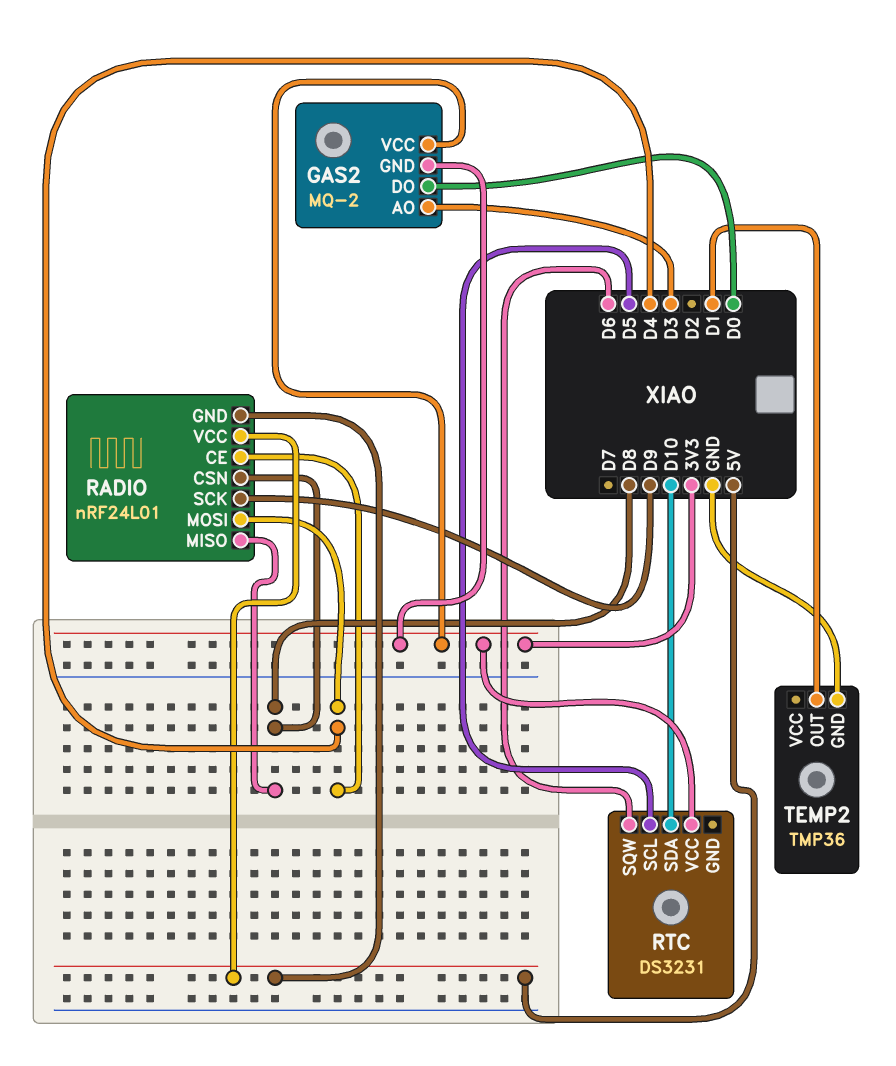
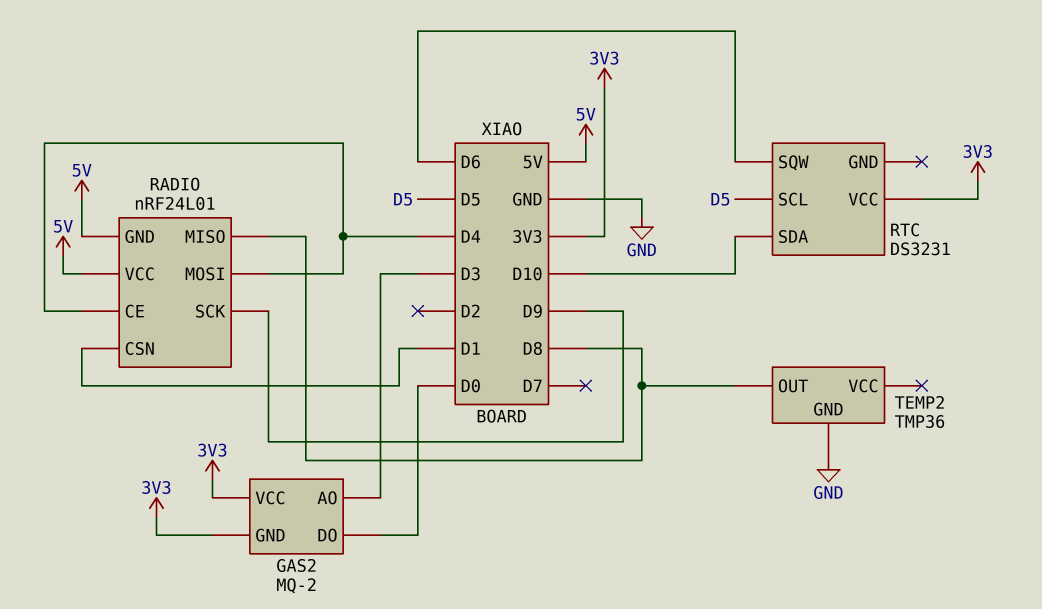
RADIO pin CSN: D8 -> D1
TEMP2 pin OUT: D1 -> D8

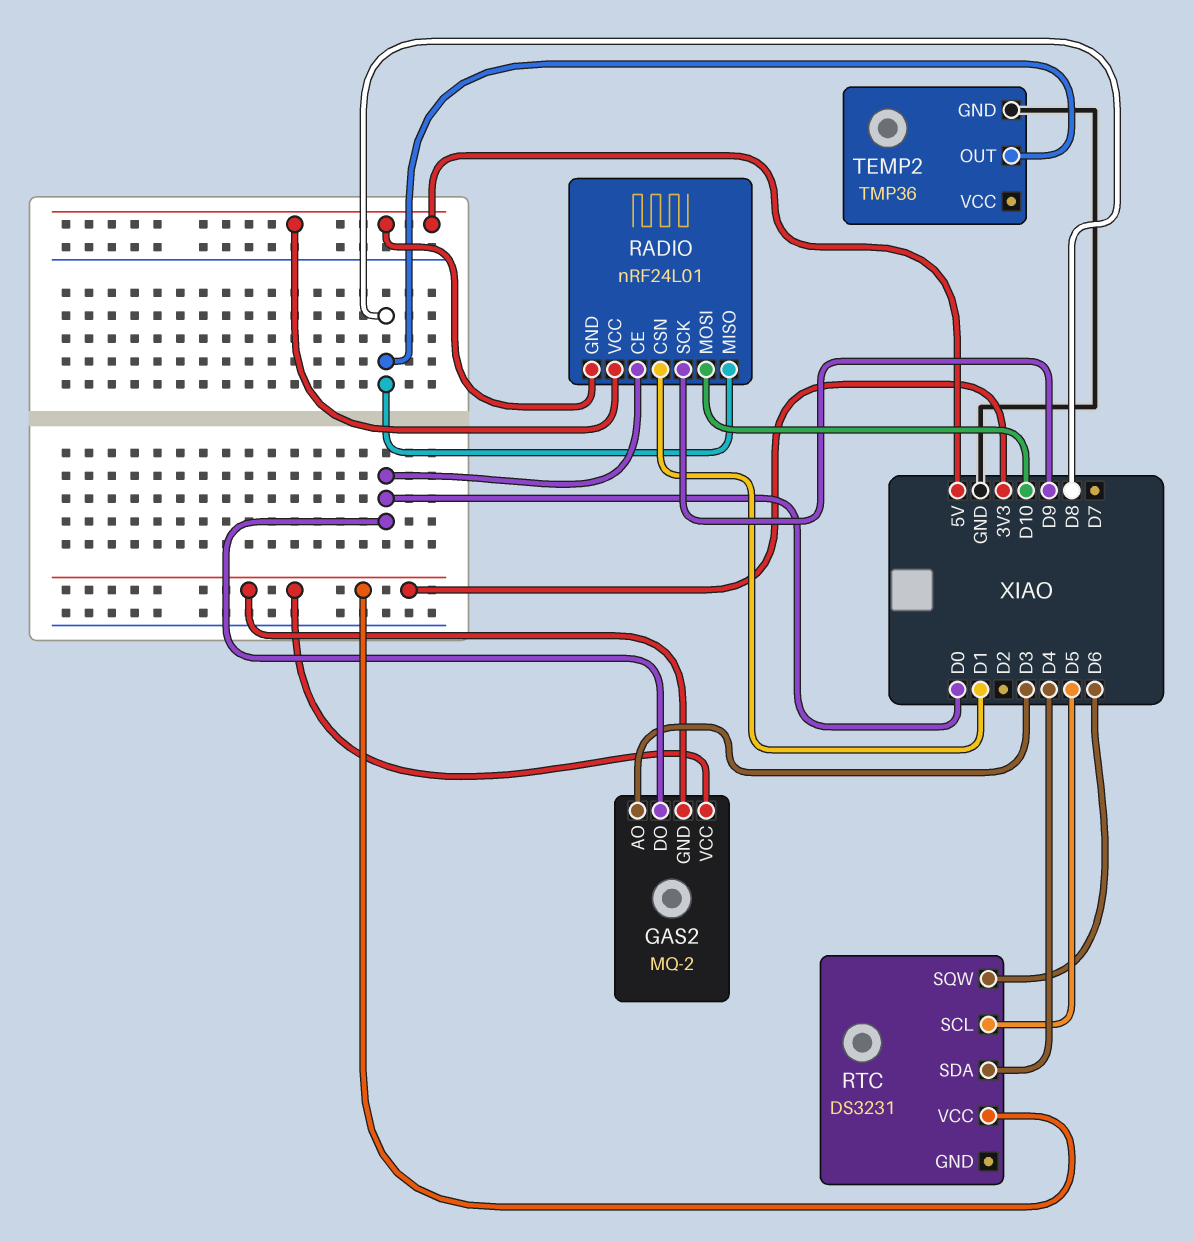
RADIO pin CE: D4 -> D0
RADIO pin MOSI: D4 -> D10
RTC pin SDA: D10 -> D4

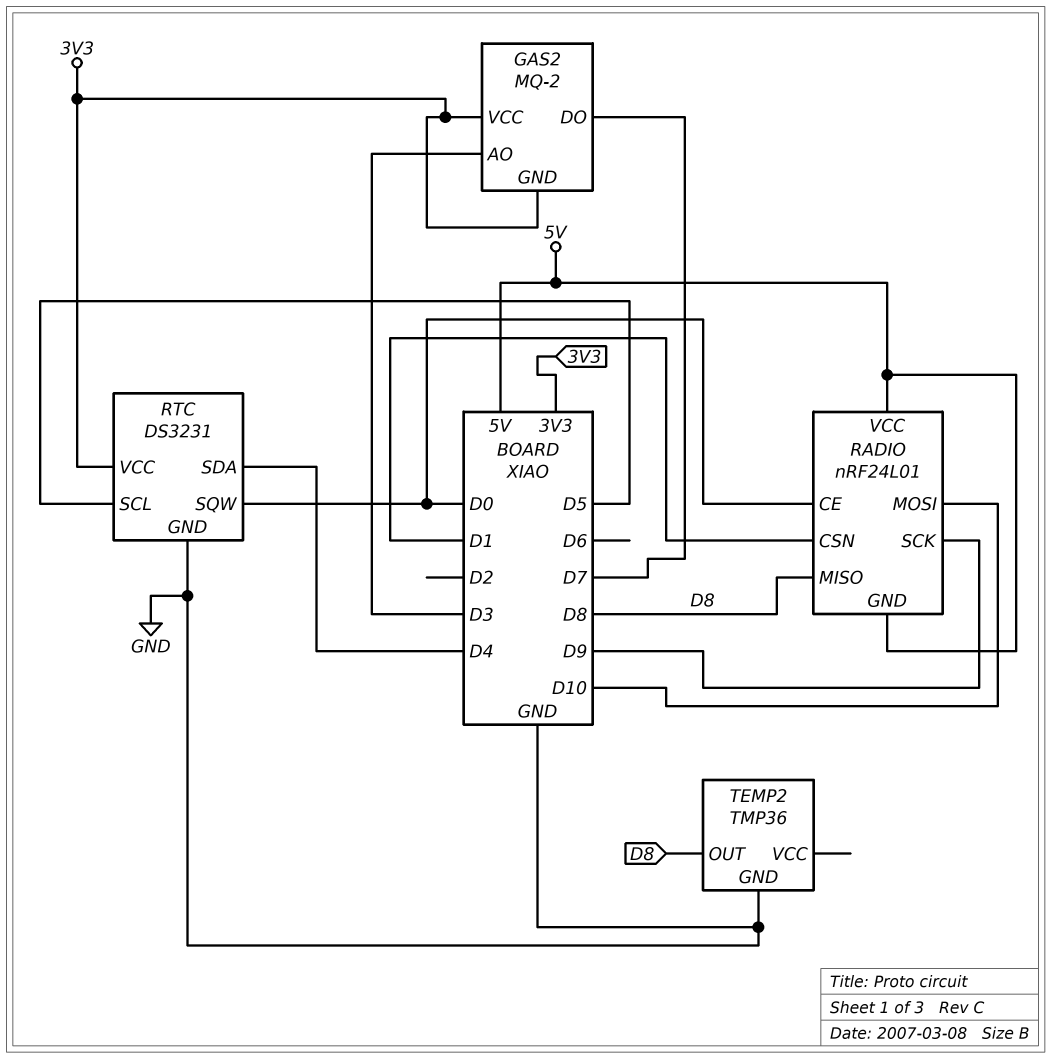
GAS2 pin DO: D0 -> D7
RTC pin GND: none -> GND
RTC pin SQW: D6 -> D0

